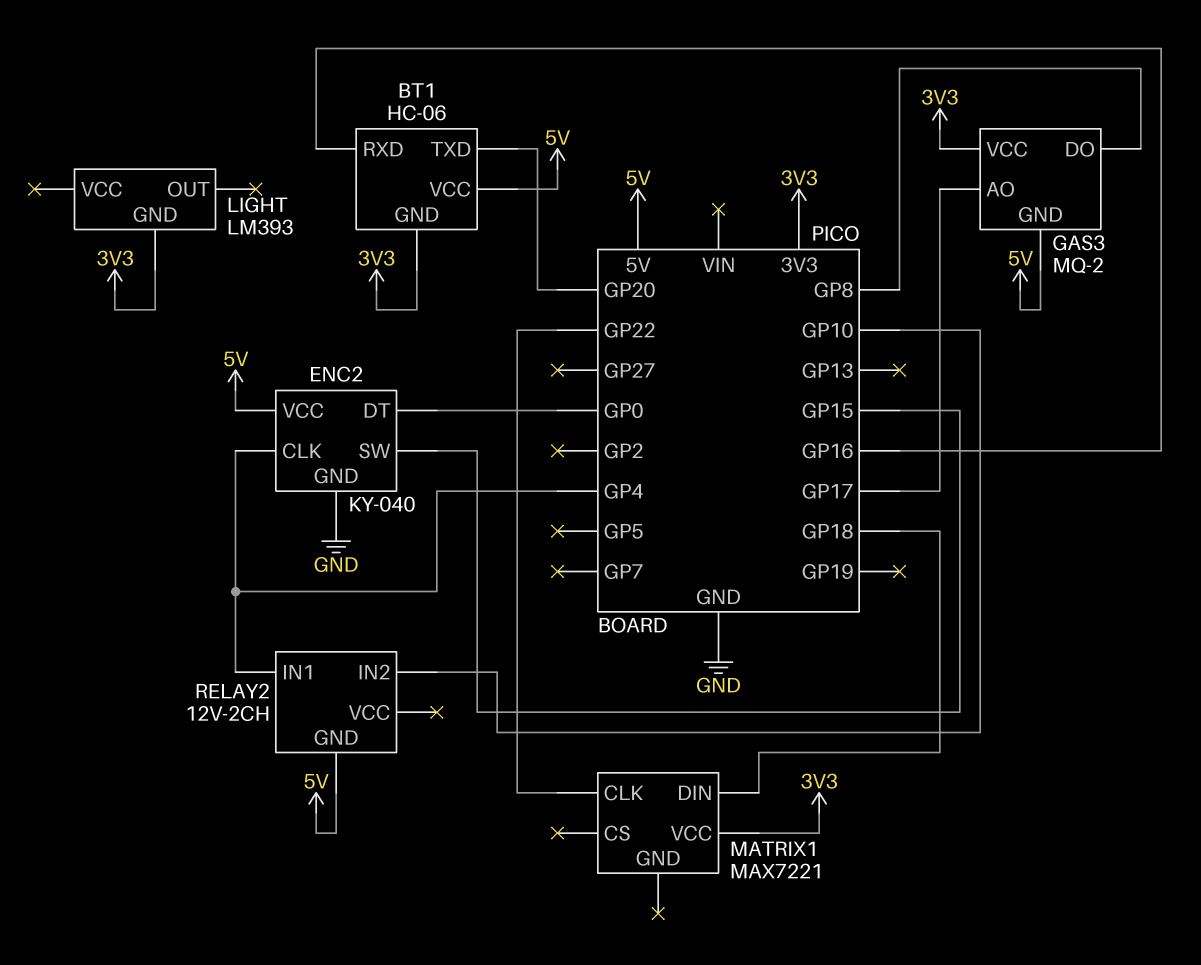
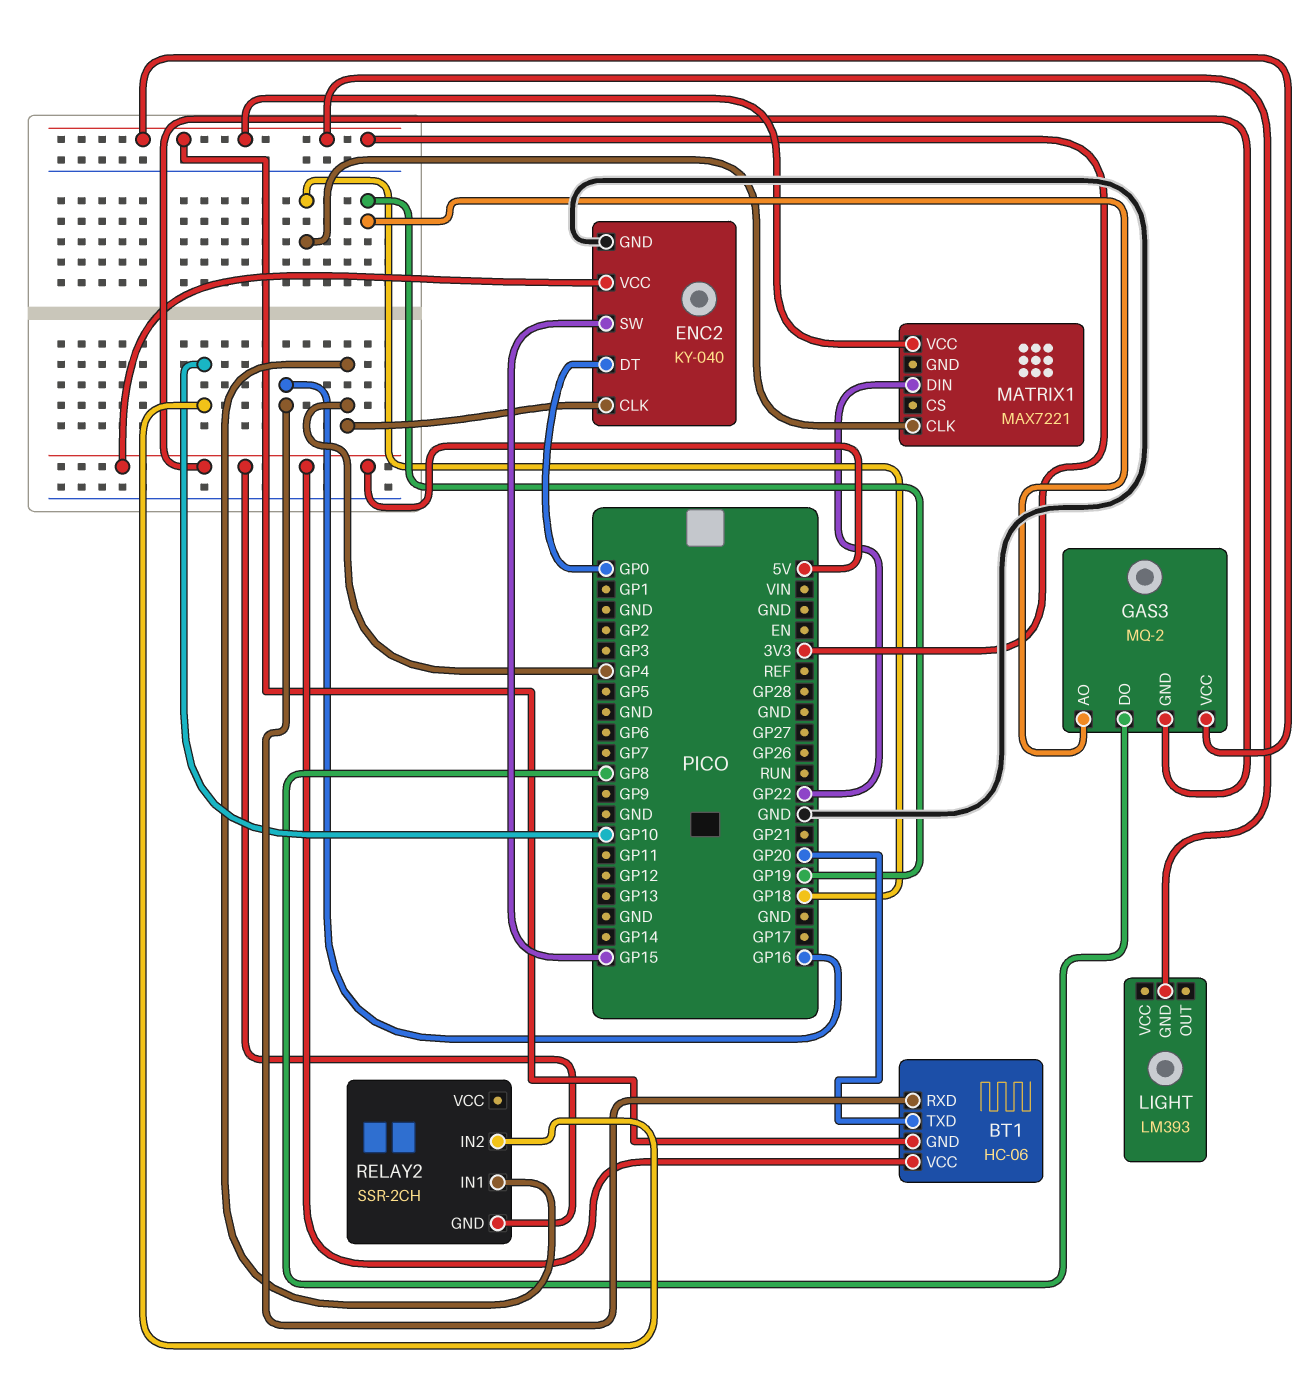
GAS3 pin AO: GP17 -> GP19
MATRIX1 pin CLK: GP22 -> GP18
MATRIX1 pin DIN: GP18 -> GP22
RELAY2: 12V-2CH -> SSR-2CH

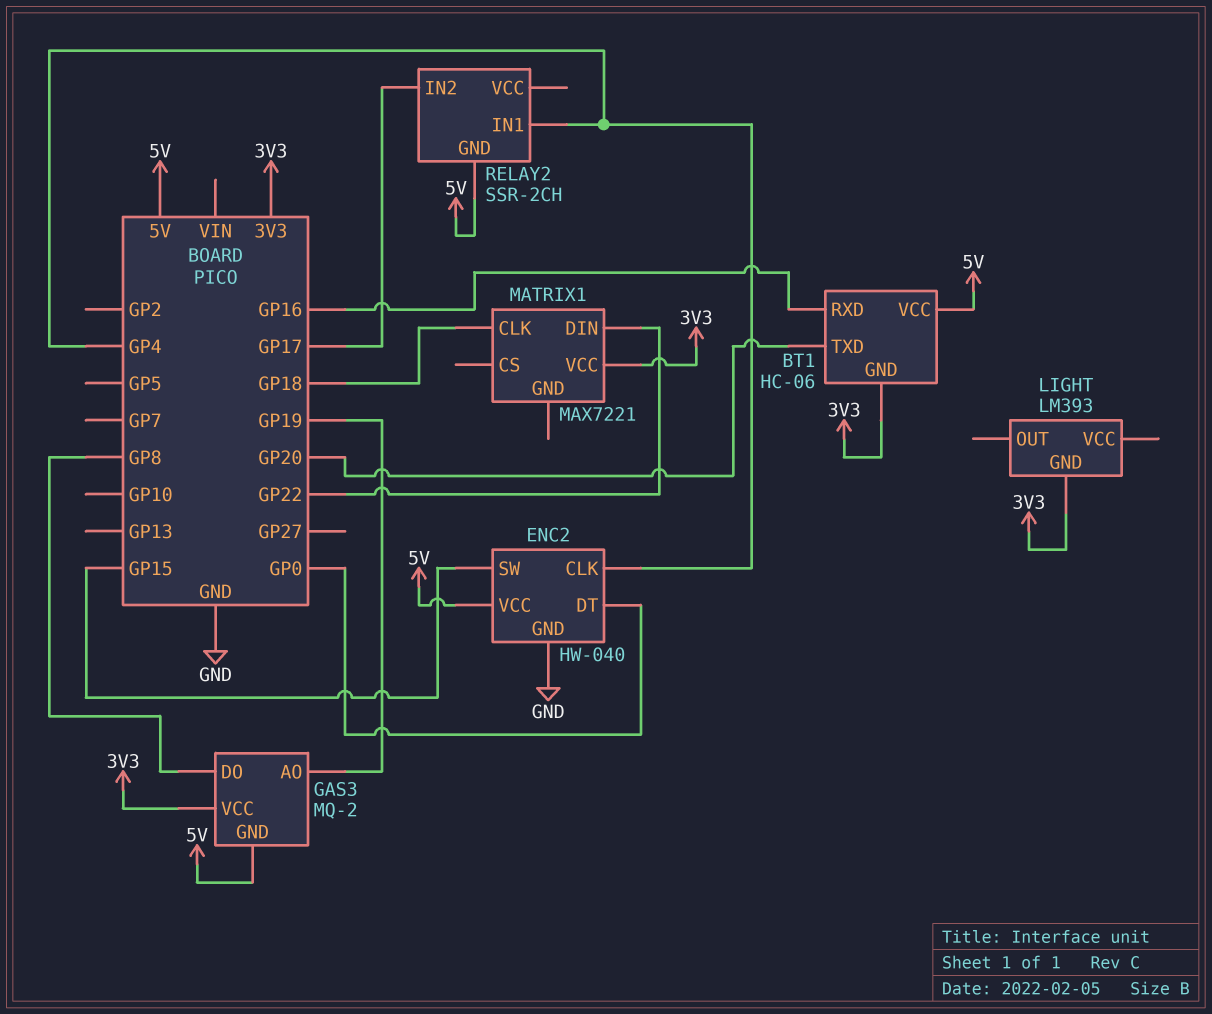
ENC2: KY-040 -> HW-040
RELAY2 pin IN2: GP10 -> GP17

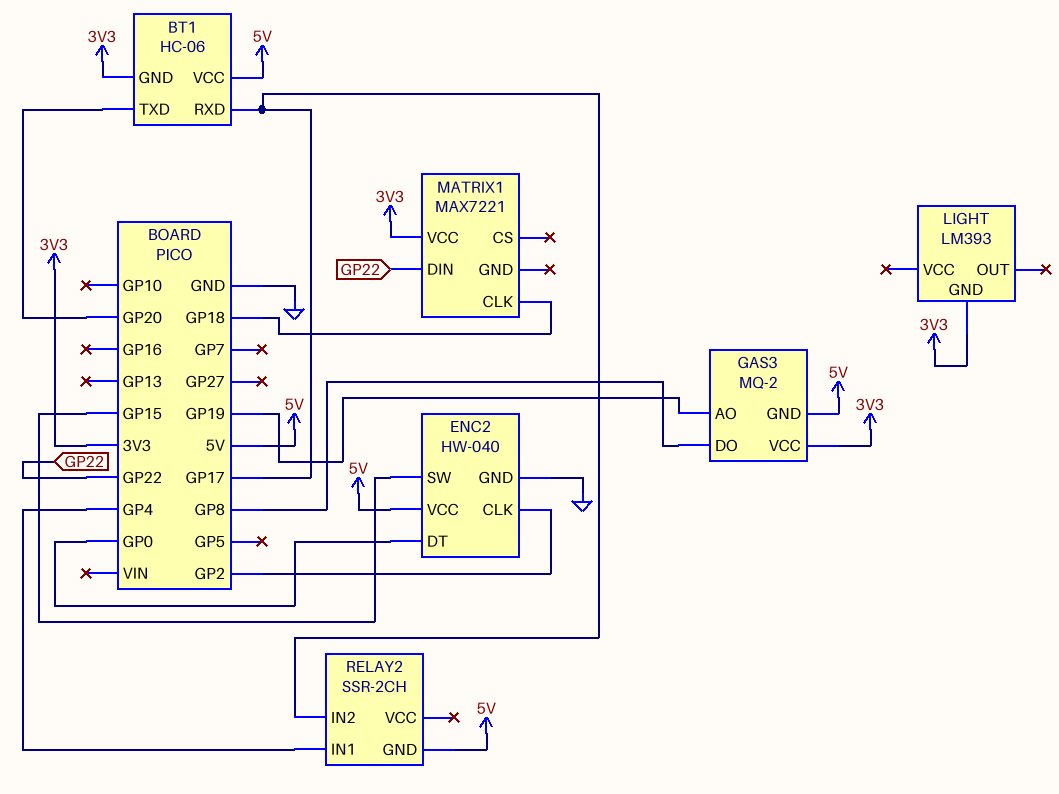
BT1 pin RXD: GP16 -> GP17
ENC2 pin CLK: GP4 -> GP2

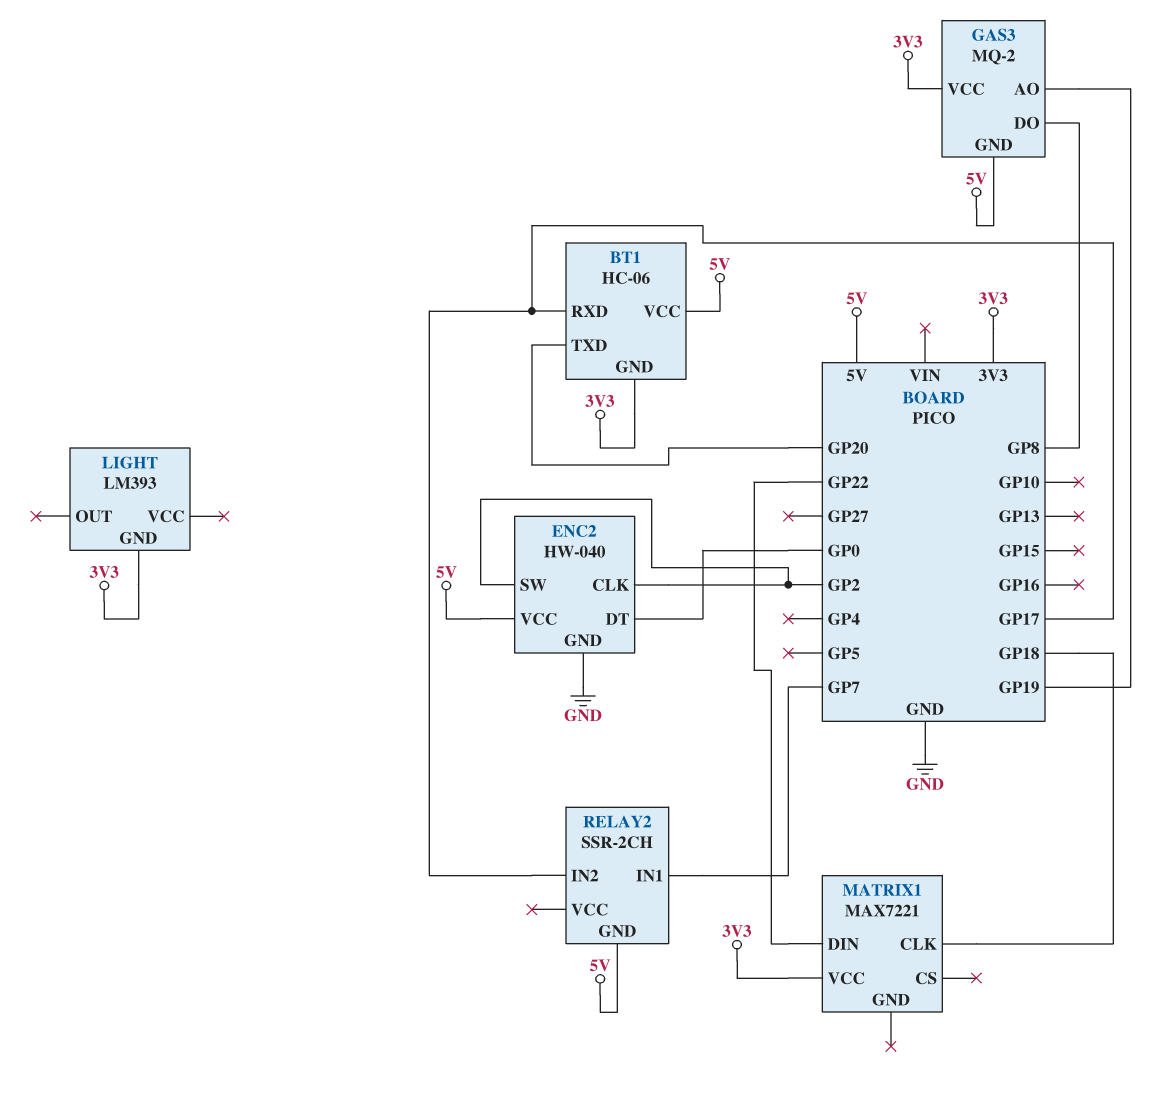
ENC2 pin SW: GP15 -> GP2
RELAY2 pin IN1: GP4 -> GP7

